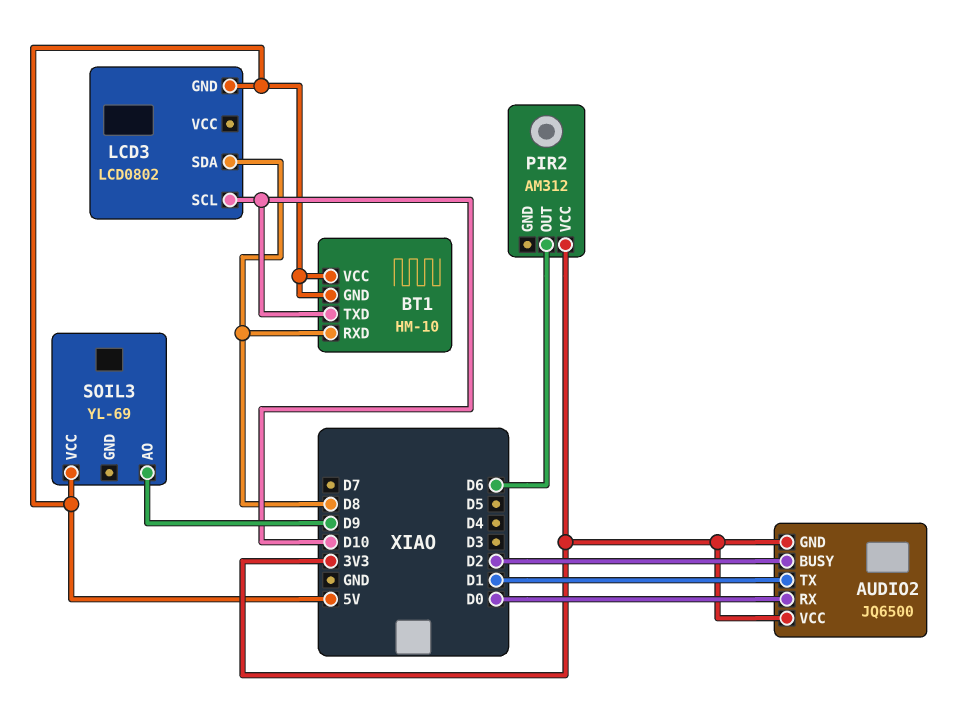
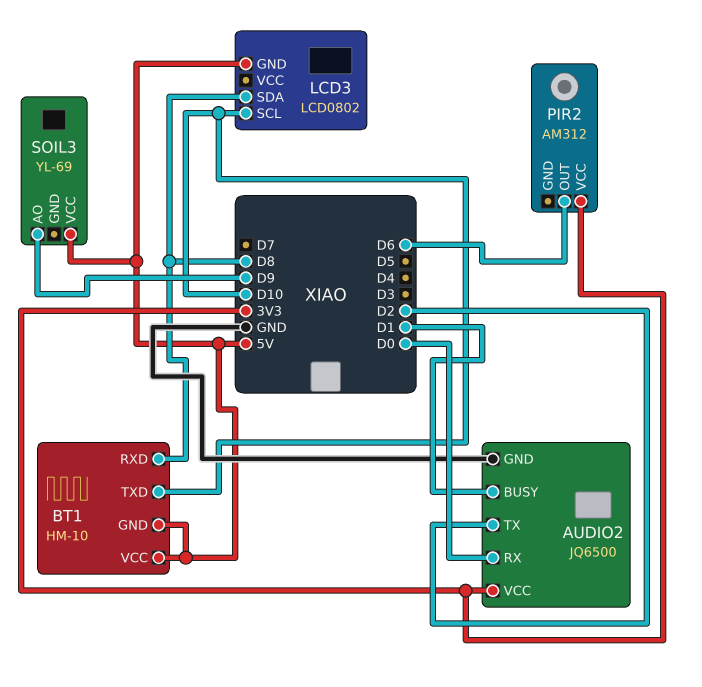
AUDIO2 pin BUSY: D2 -> D1
AUDIO2 pin GND: 3V3 -> GND
AUDIO2 pin TX: D1 -> D2

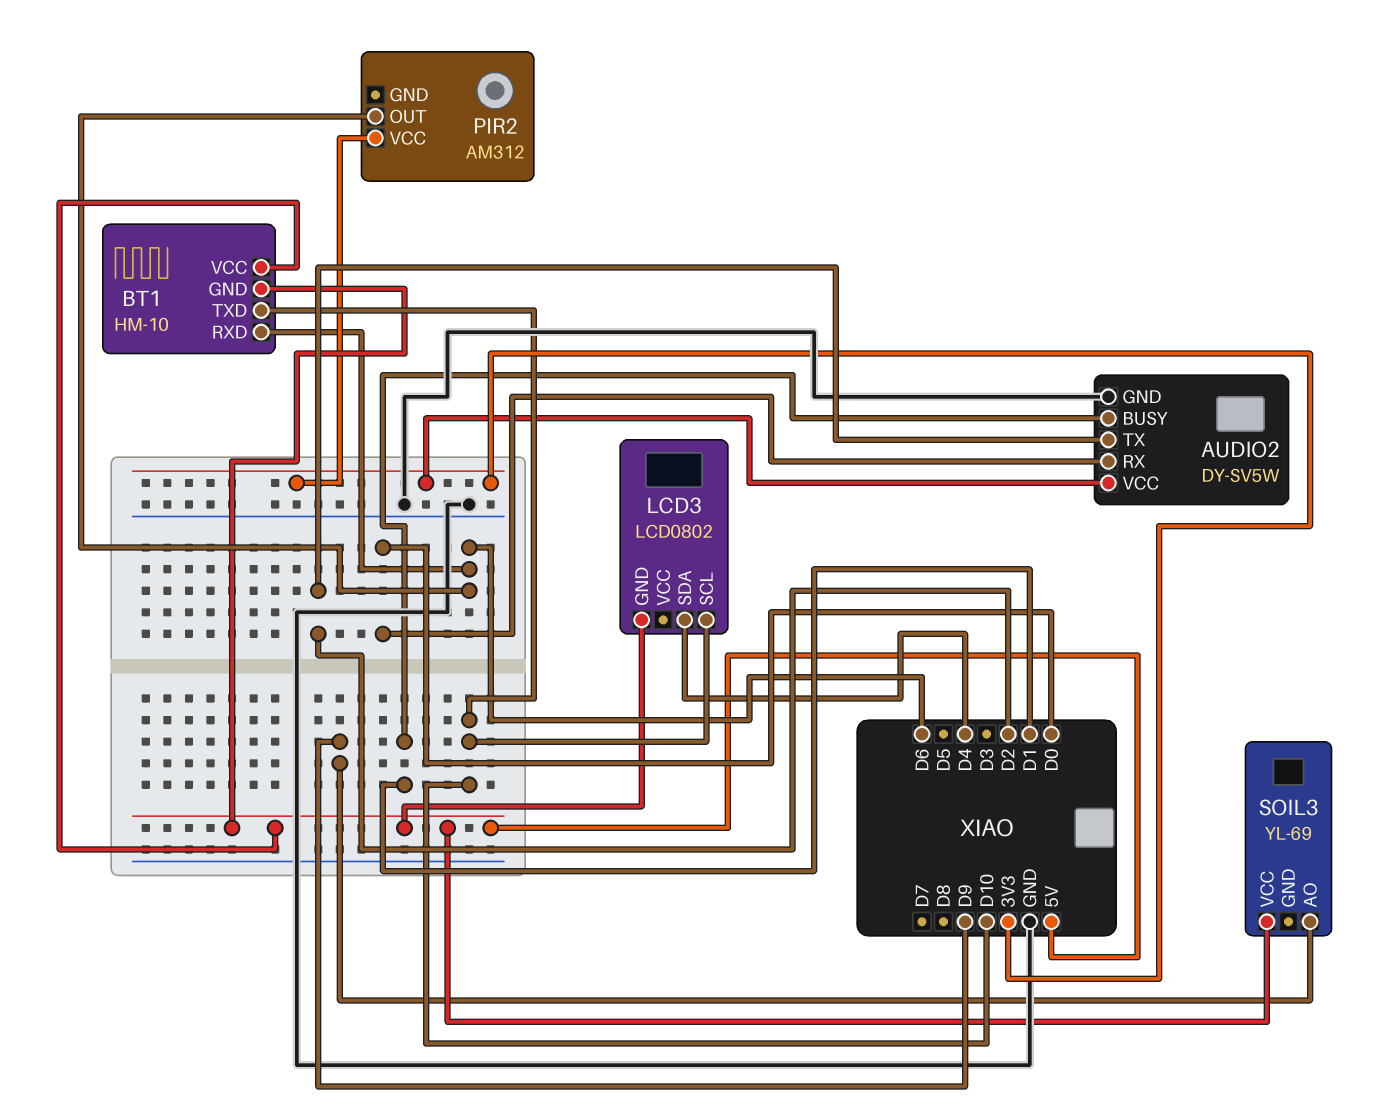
AUDIO2: JQ6500 -> DY-SV5W
BT1 pin RXD: D8 -> D6
LCD3 pin SDA: D8 -> D4

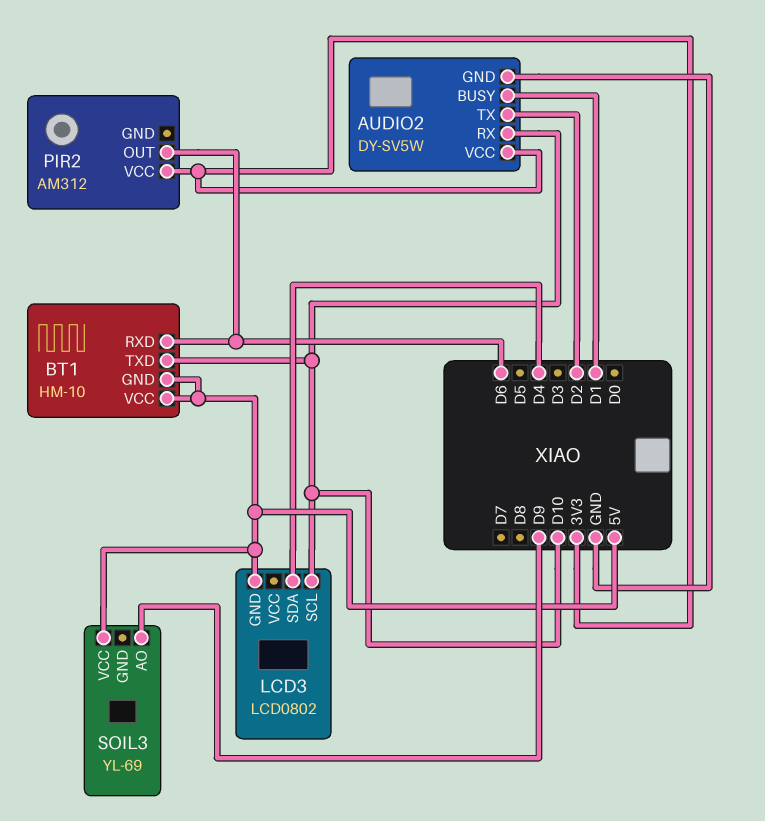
AUDIO2 pin RX: D0 -> D10

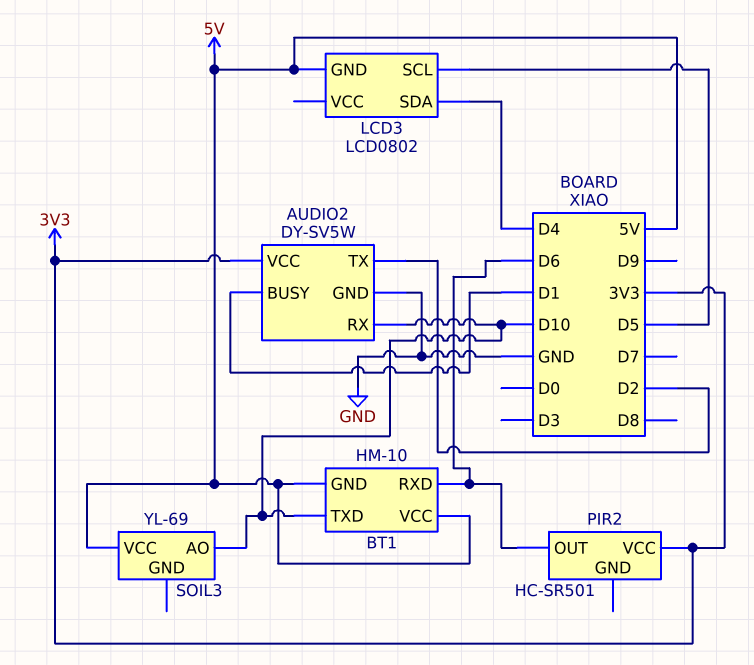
LCD3 pin SCL: D10 -> D5
PIR2: AM312 -> HC-SR501
SOIL3 pin AO: D9 -> D10

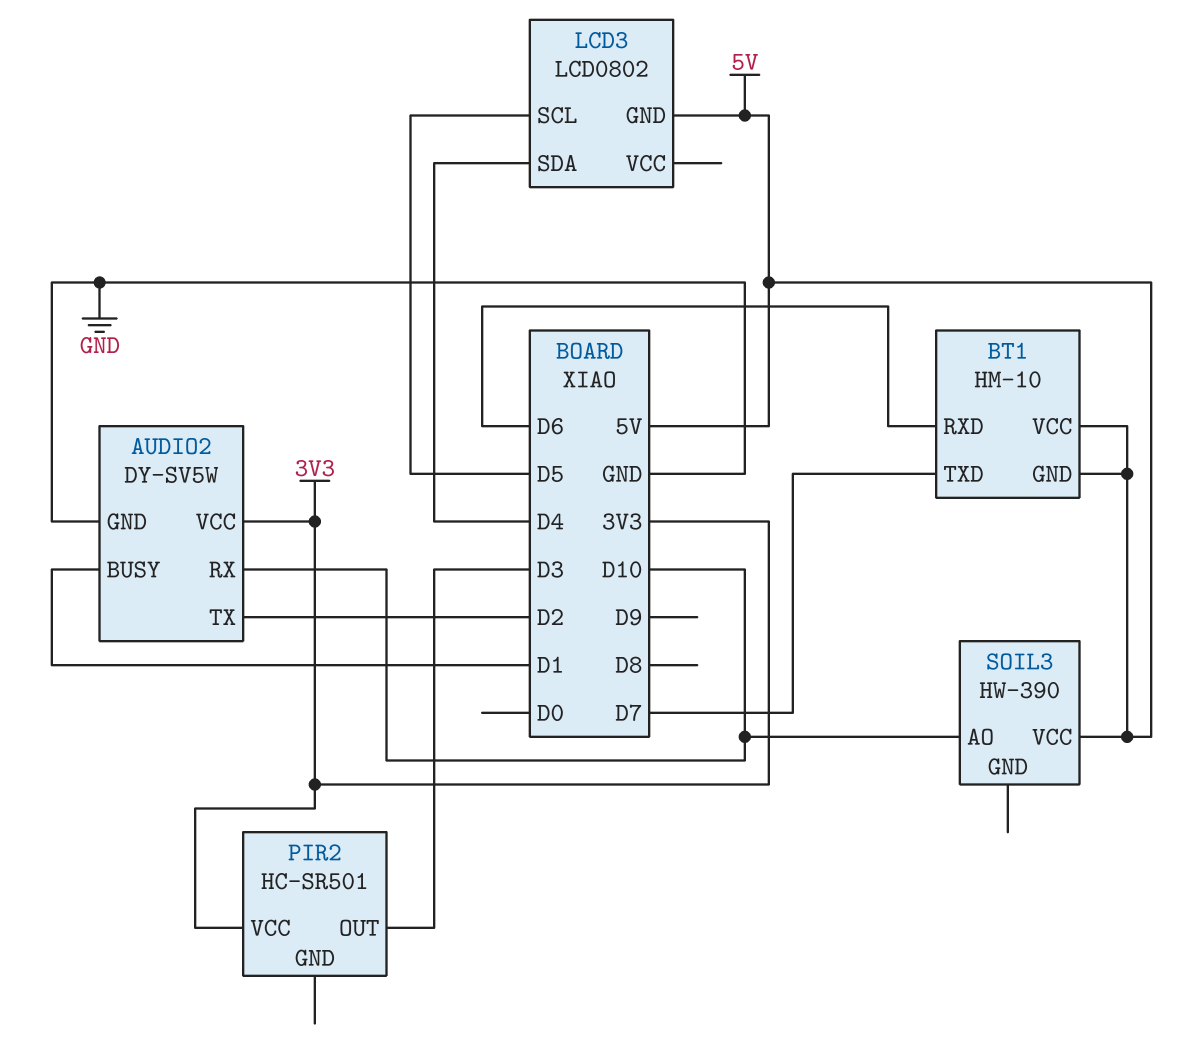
BT1 pin TXD: D10 -> D7
PIR2 pin OUT: D6 -> D3
SOIL3: YL-69 -> HW-390

